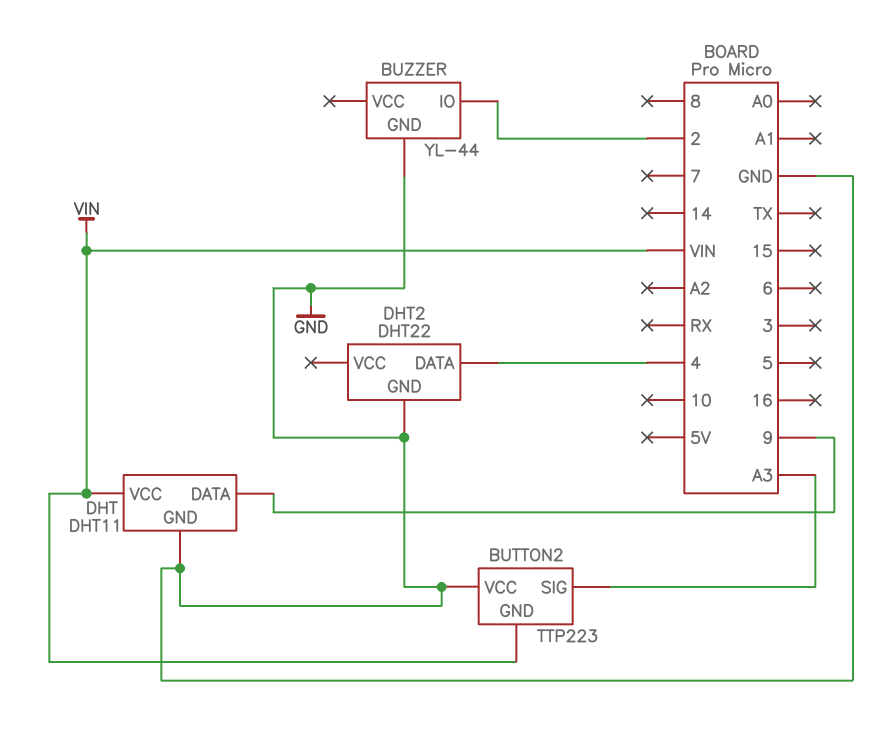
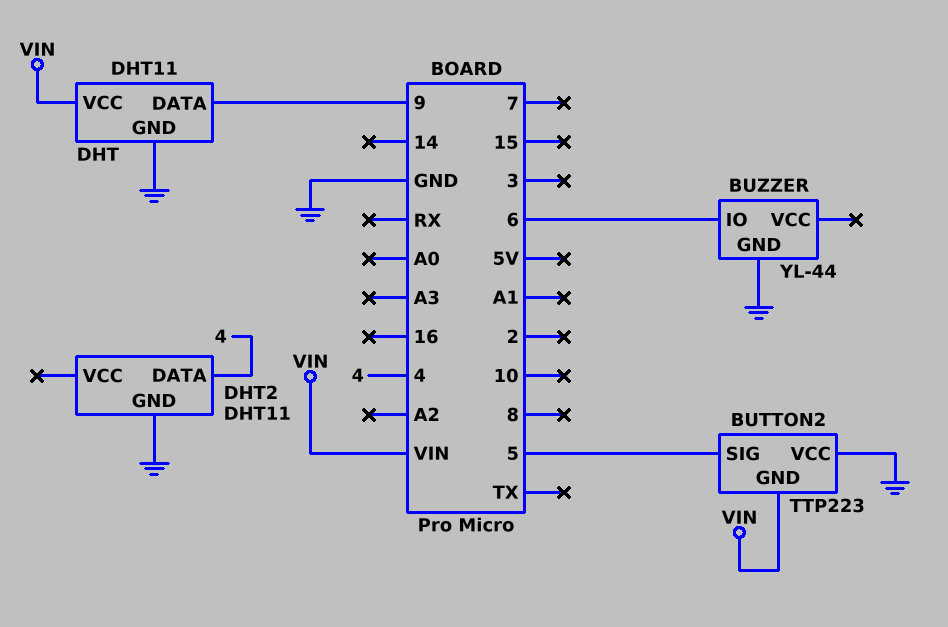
BUTTON2 pin SIG: A3 -> 5
BUZZER pin IO: 2 -> 6
DHT2: DHT22 -> DHT11

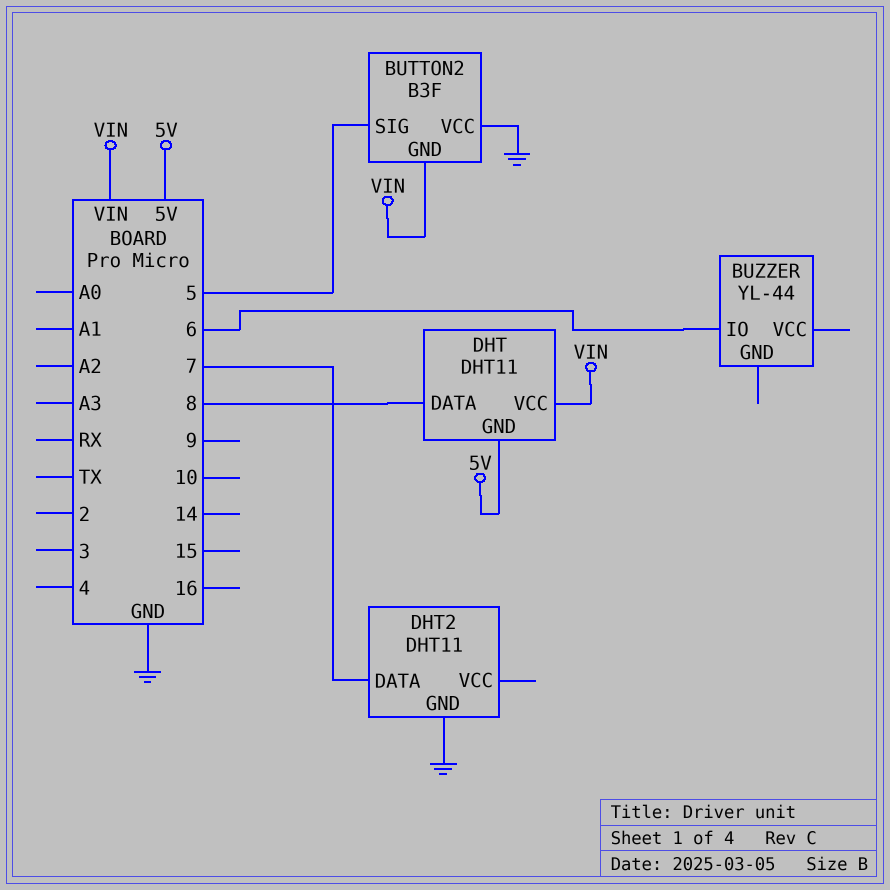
BUTTON2: TTP223 -> B3F
BUZZER pin GND: GND -> none
DHT pin DATA: 9 -> 8
DHT pin GND: GND -> 5V
DHT2 pin DATA: 4 -> 7

